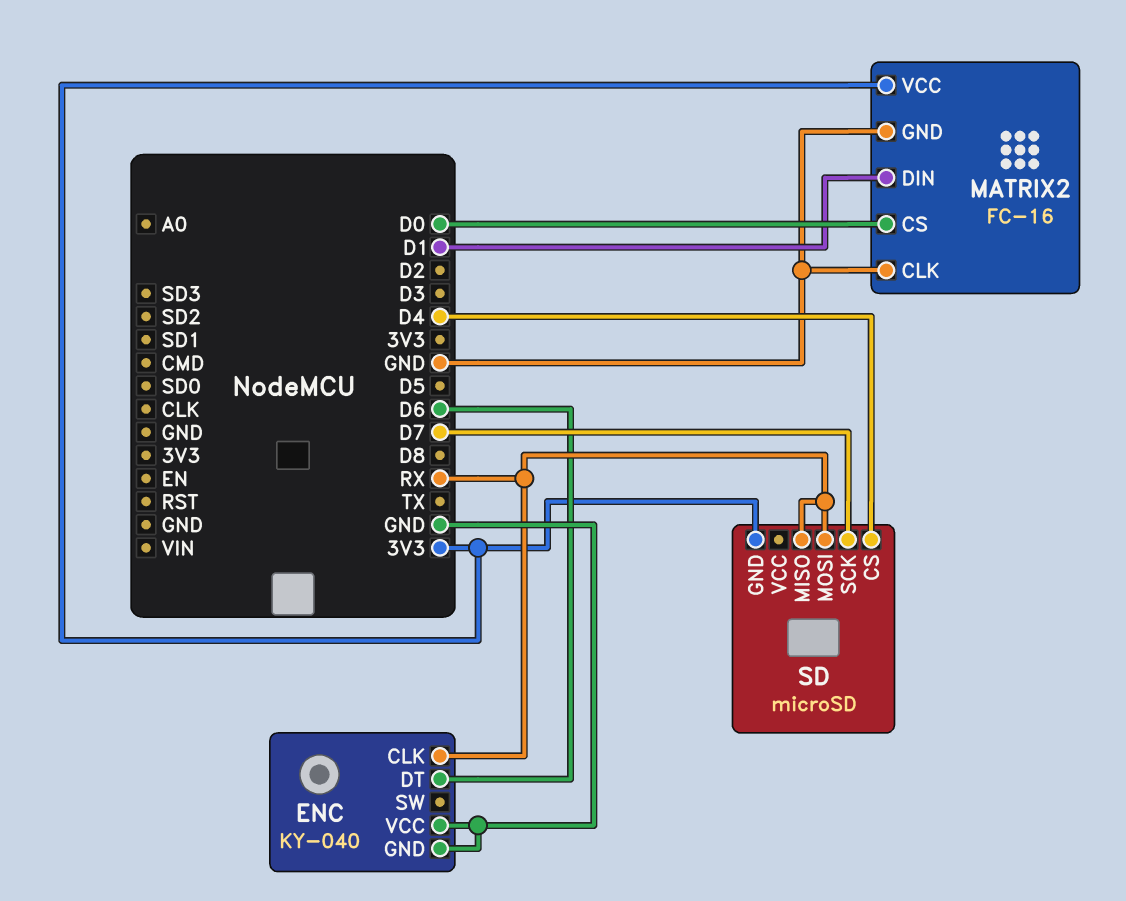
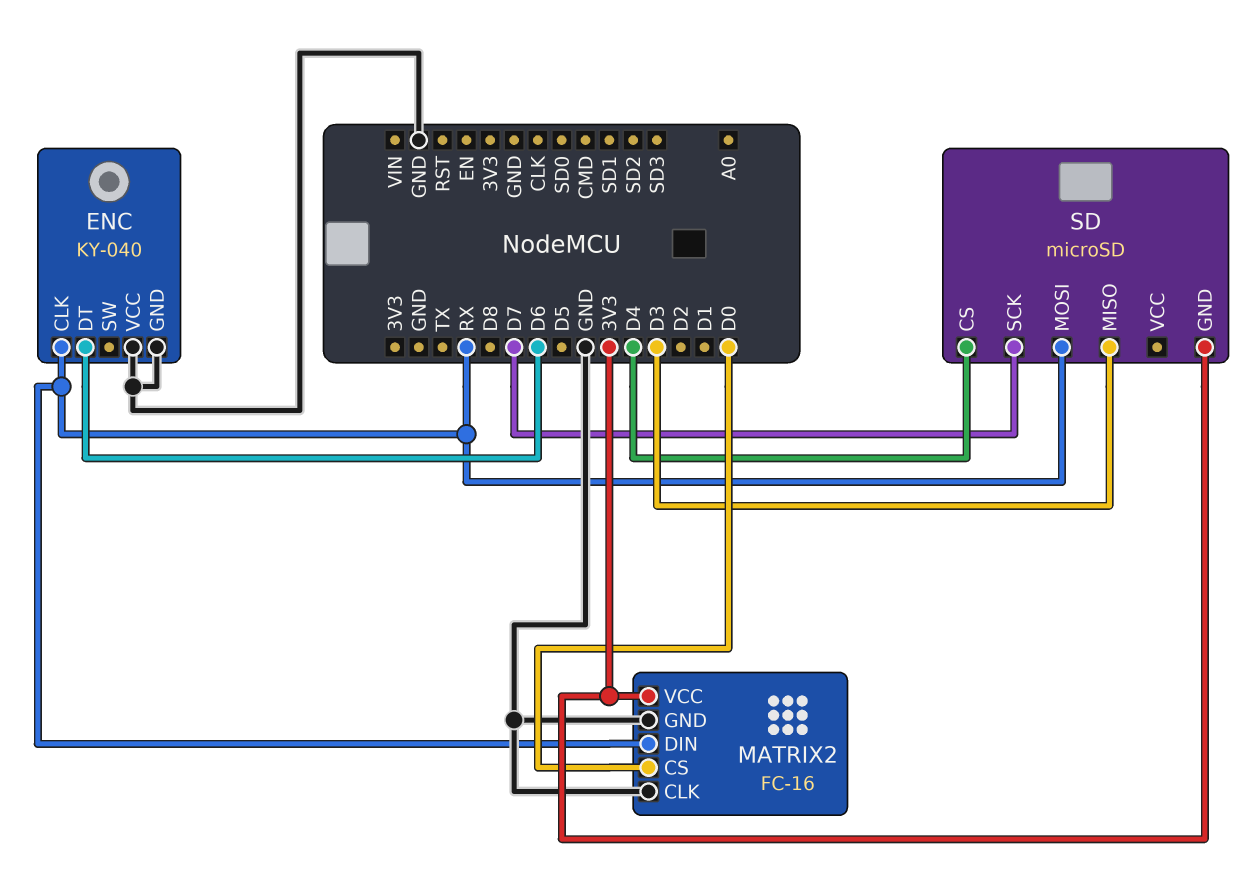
MATRIX2 pin DIN: D1 -> RX
SD pin MISO: RX -> D3

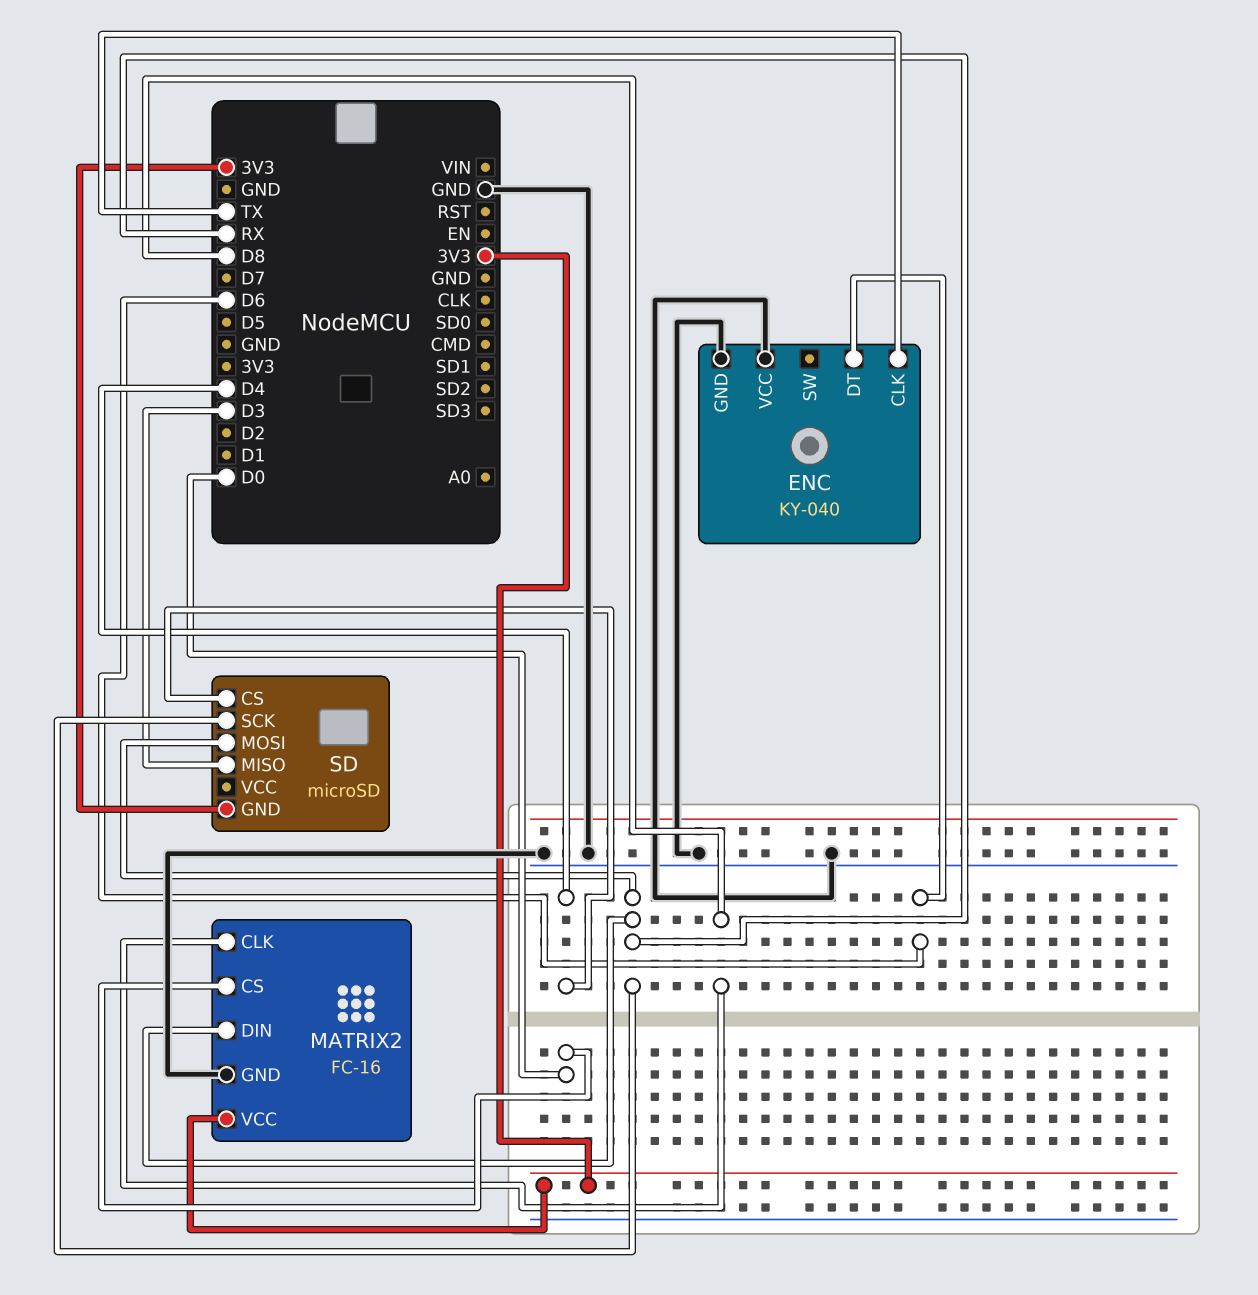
ENC pin CLK: RX -> TX
MATRIX2 pin CLK: GND -> D8
SD pin SCK: D7 -> RX

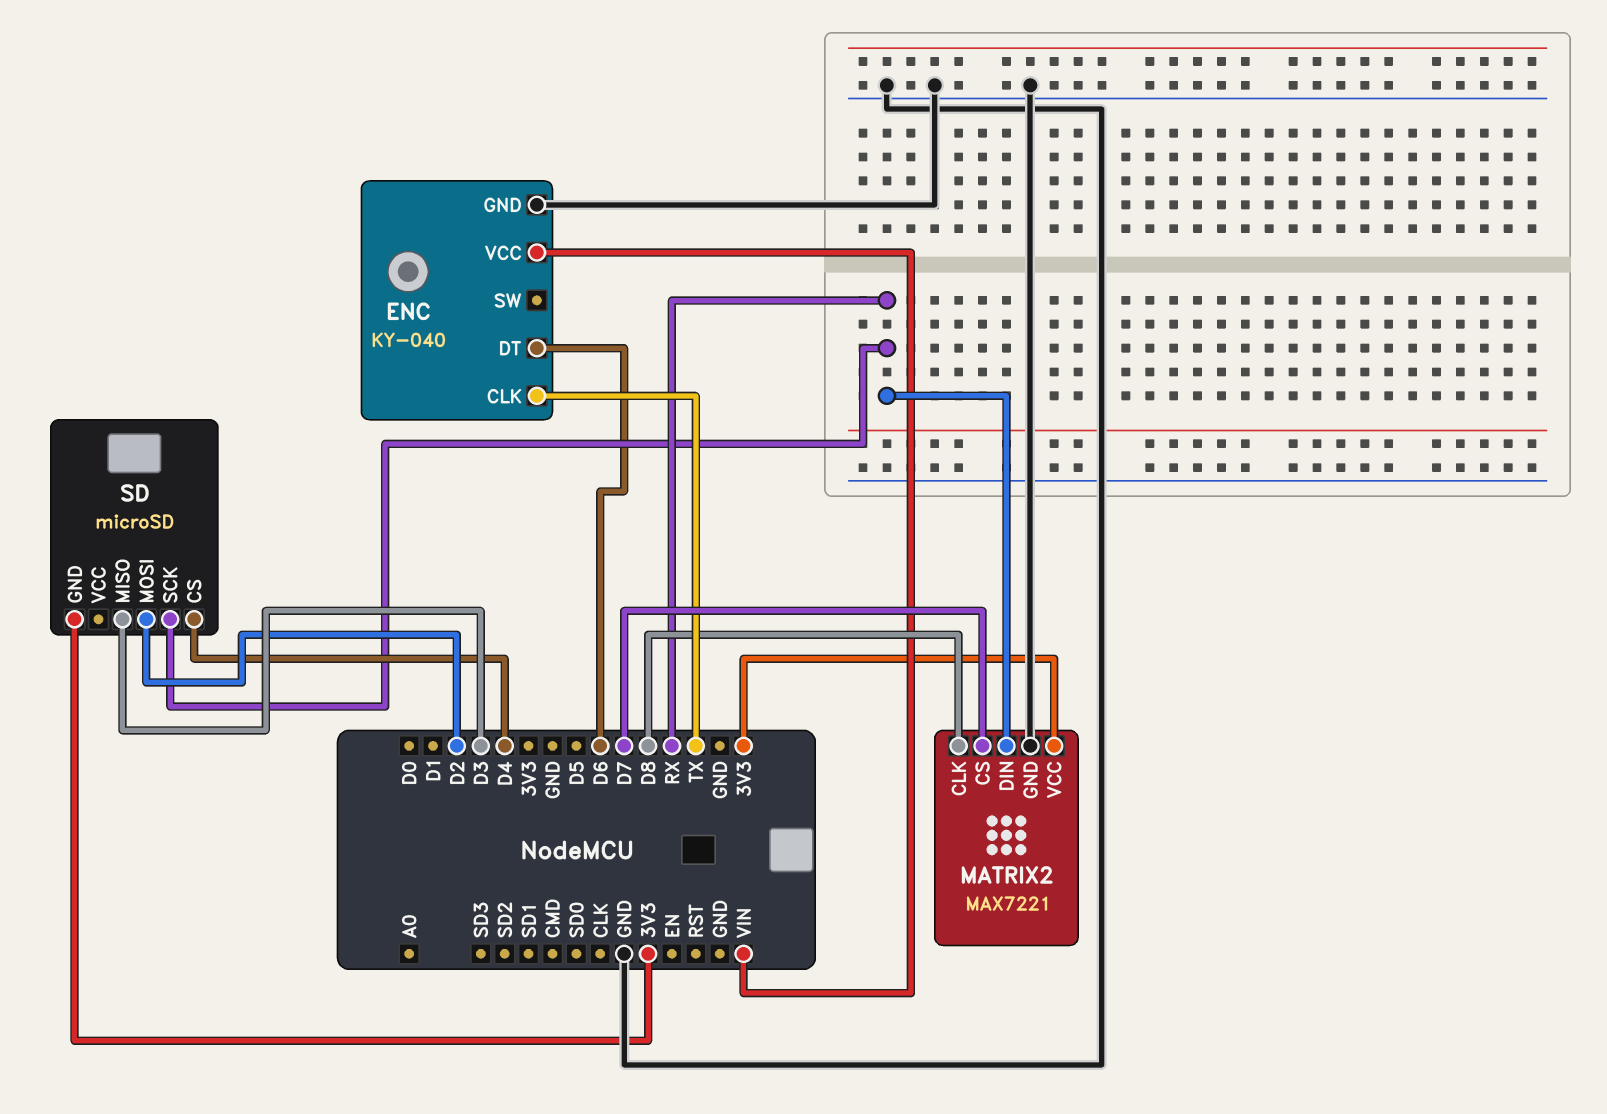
ENC pin VCC: GND -> VIN
MATRIX2: FC-16 -> MAX7221
MATRIX2 pin CS: D0 -> D7
SD pin MOSI: RX -> D2

